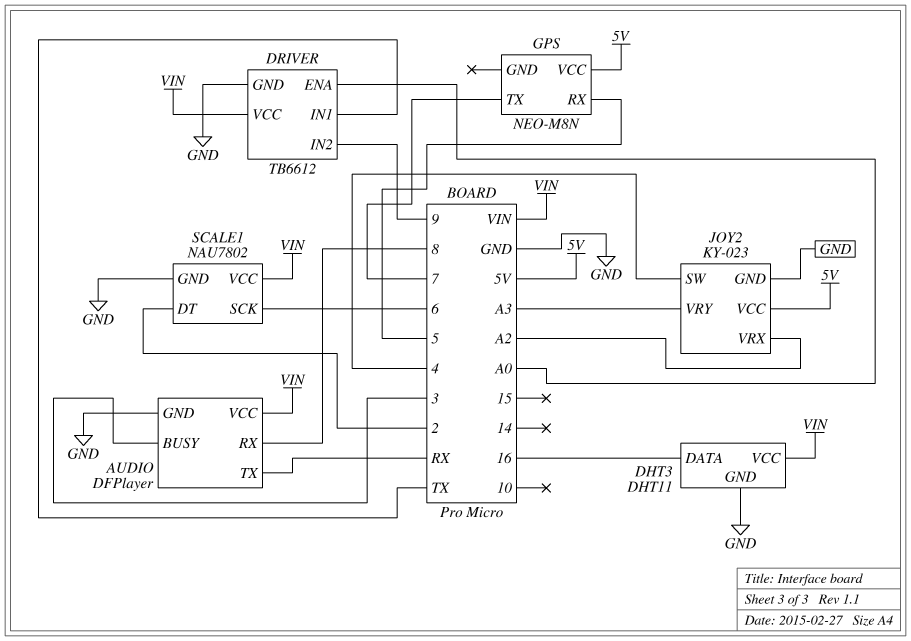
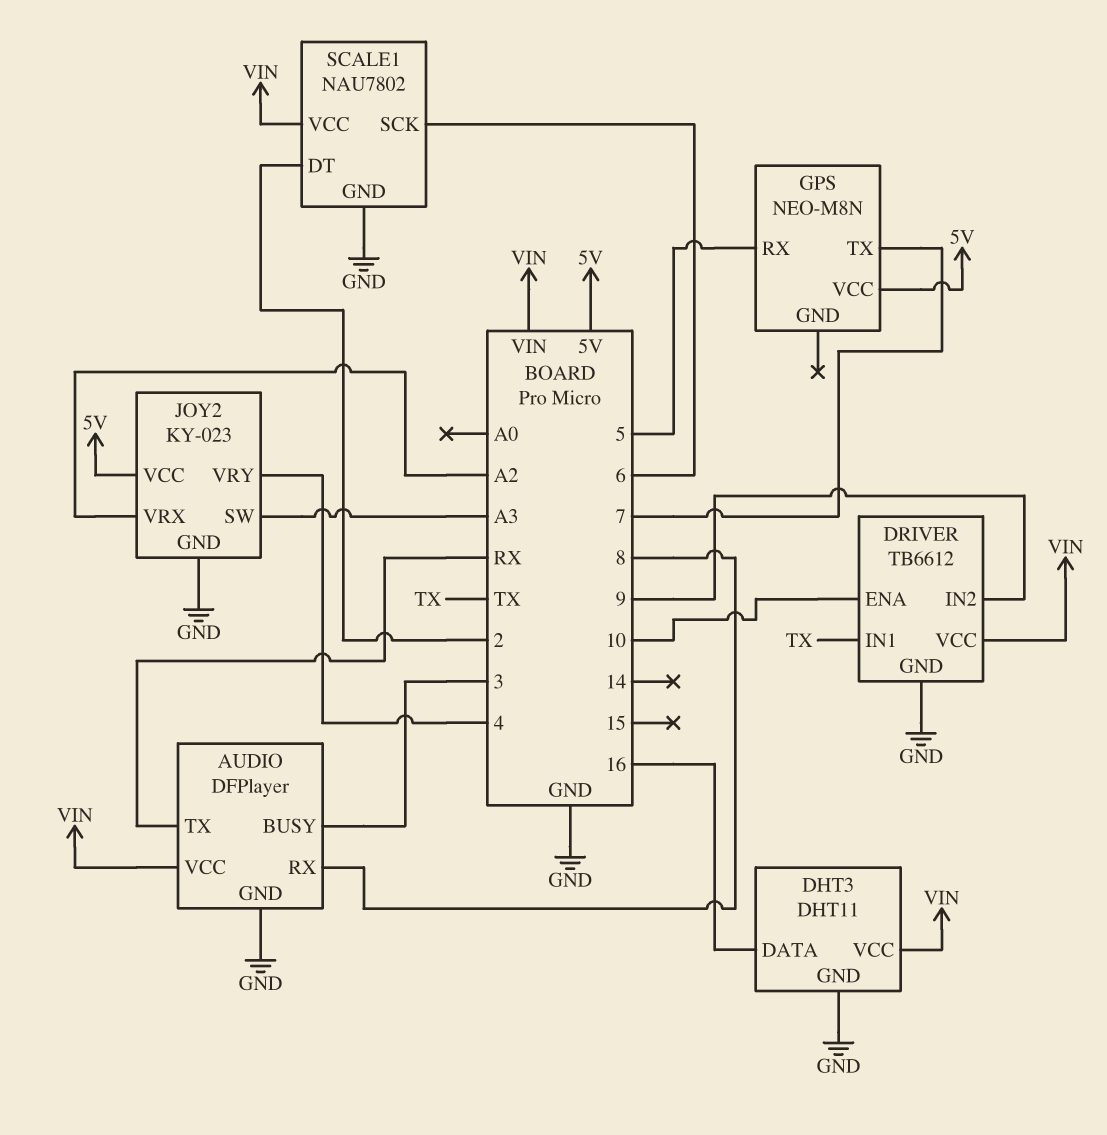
DRIVER pin ENA: A0 -> 10
JOY2 pin SW: 4 -> A3
JOY2 pin VRY: A3 -> 4

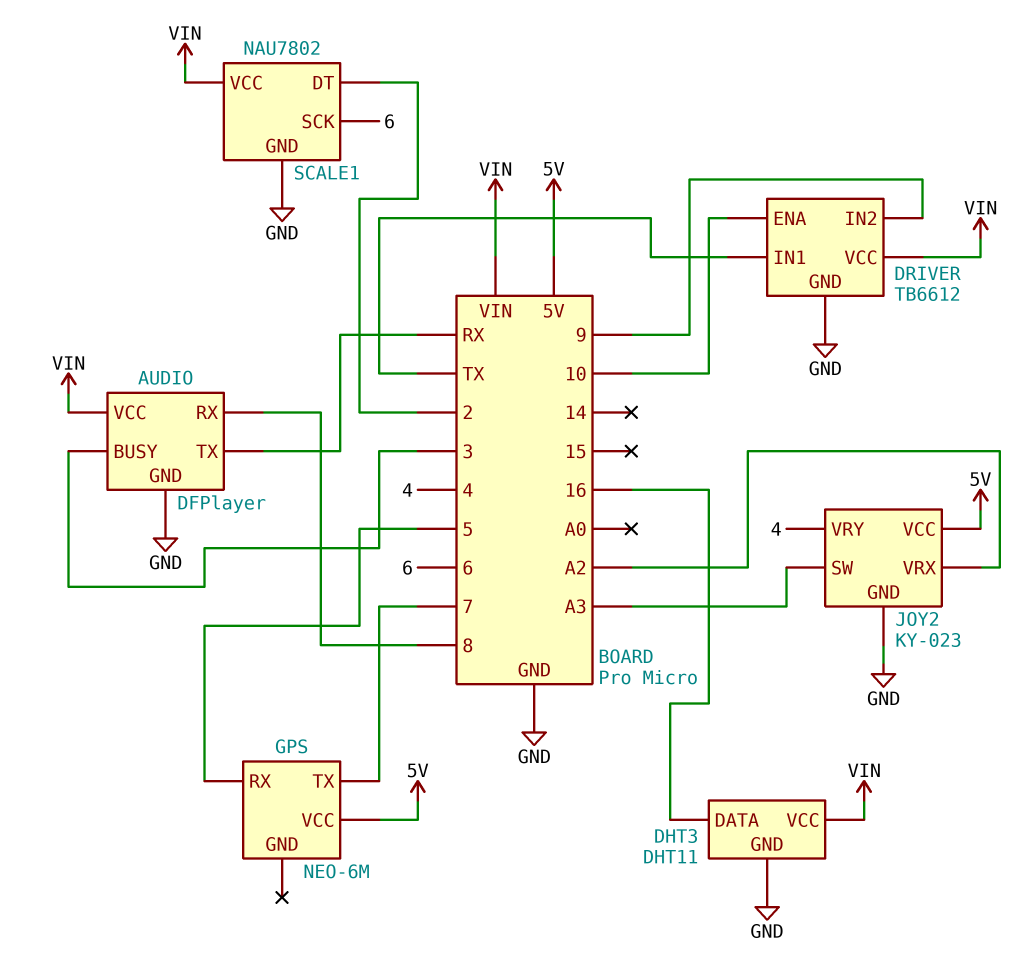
GPS: NEO-M8N -> NEO-6M

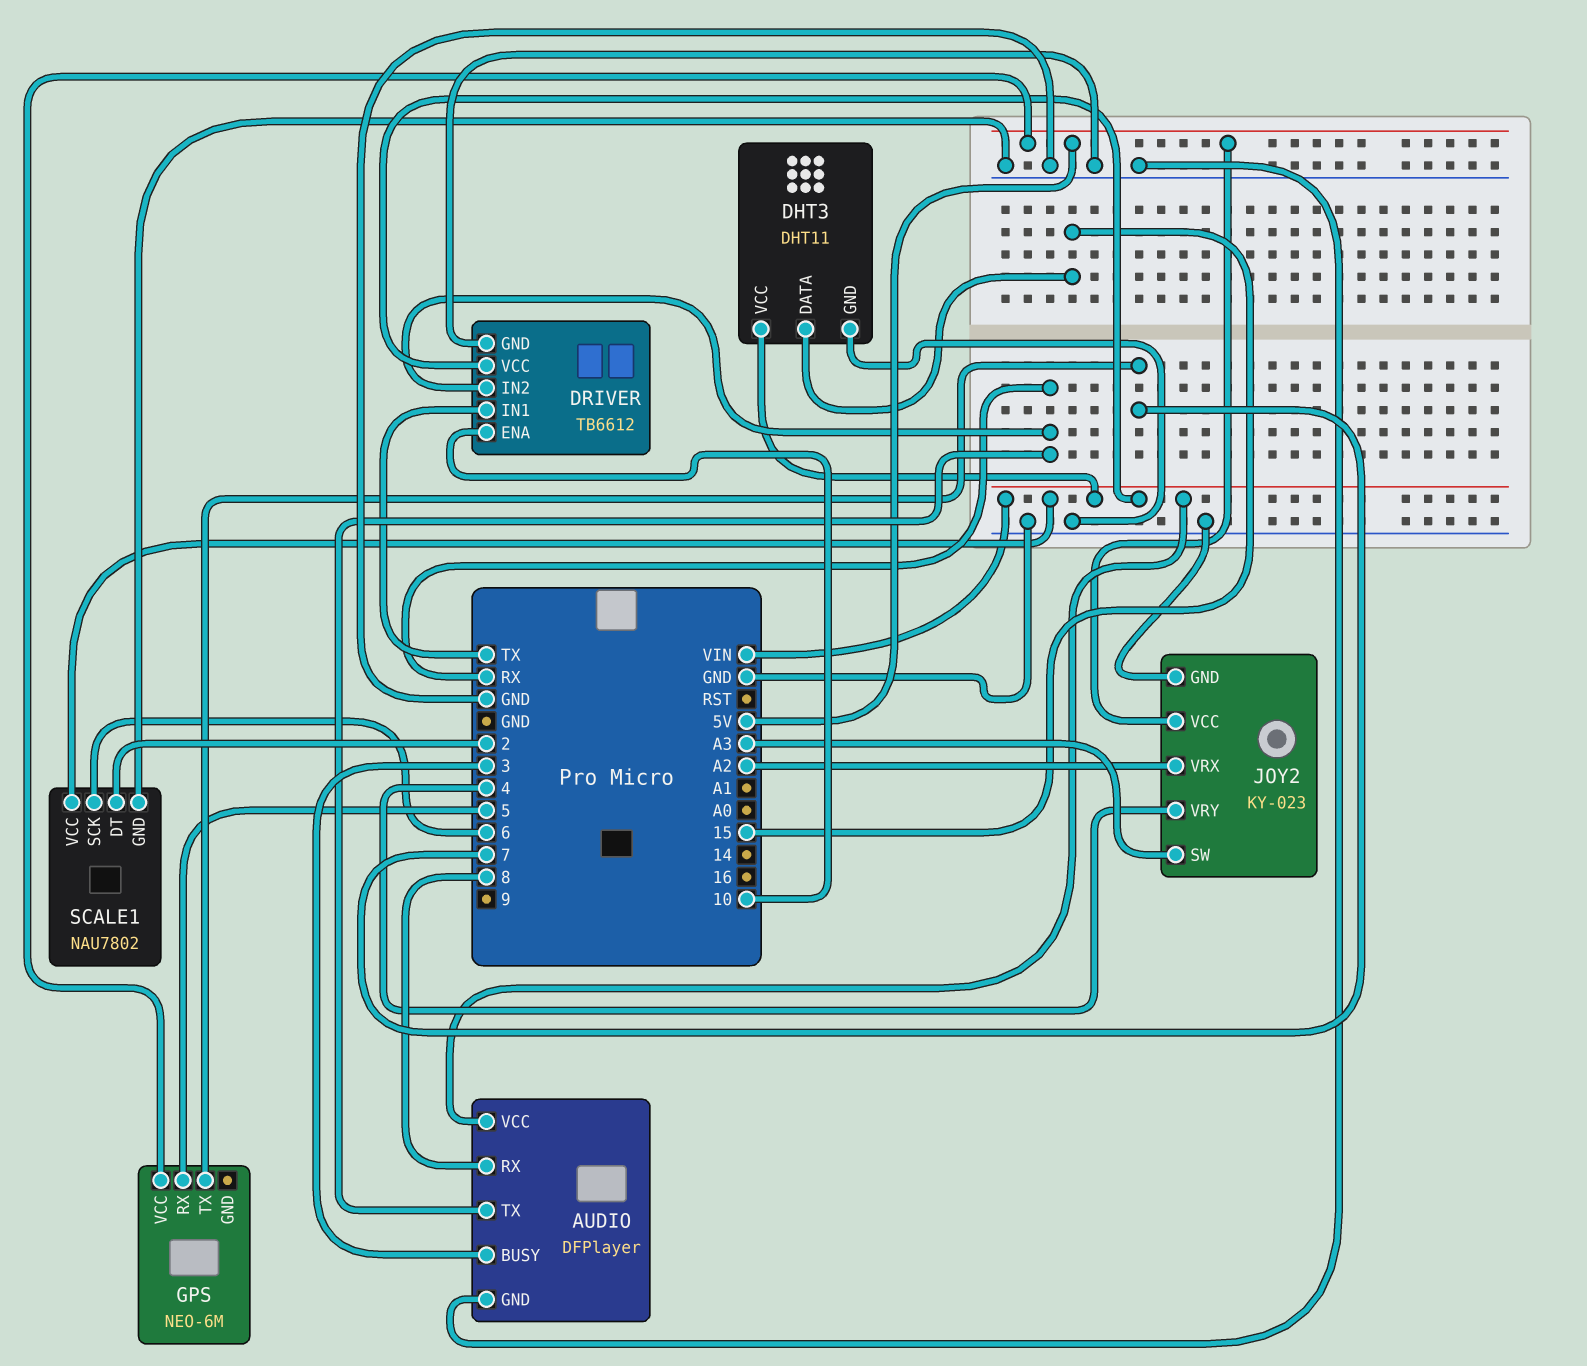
DHT3 pin DATA: 16 -> 15
DRIVER pin IN2: 9 -> RX

